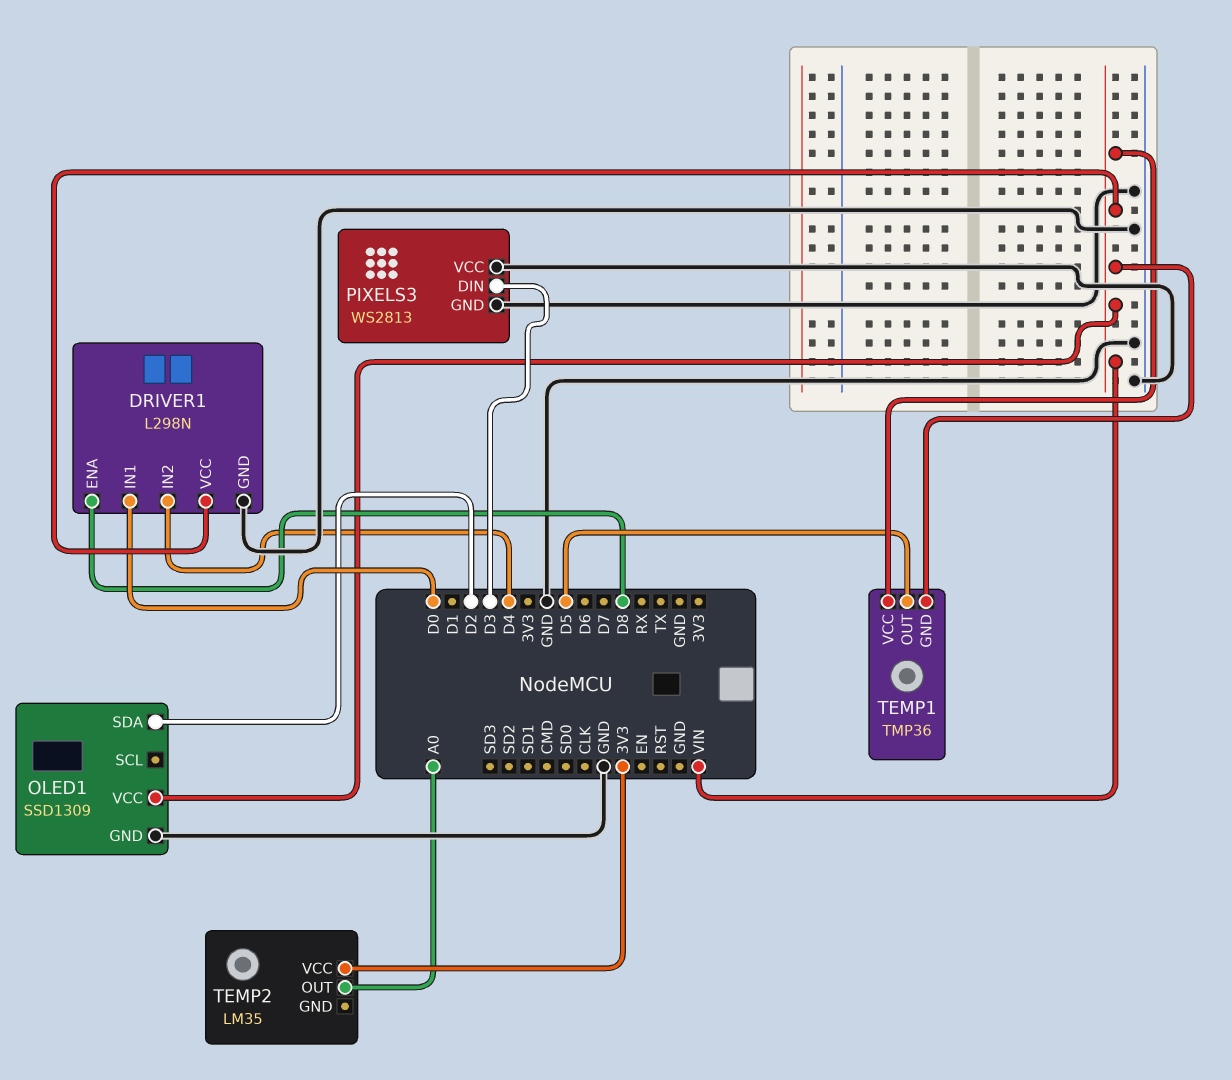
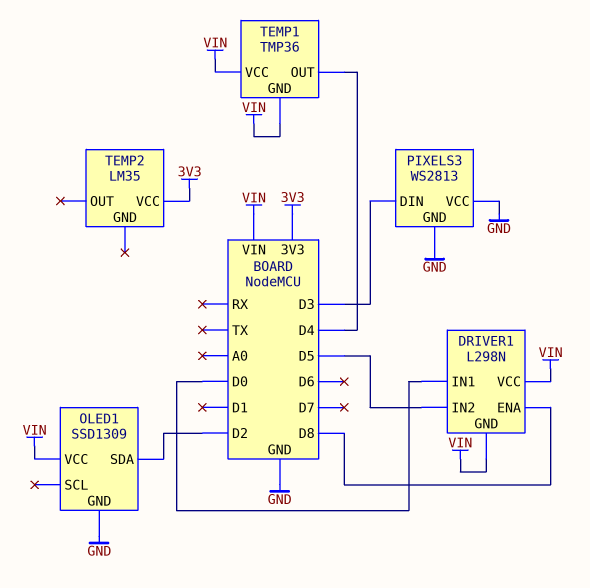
DRIVER1 pin GND: GND -> VIN
DRIVER1 pin IN2: D4 -> D5
TEMP1 pin OUT: D5 -> D4
TEMP2 pin OUT: A0 -> none

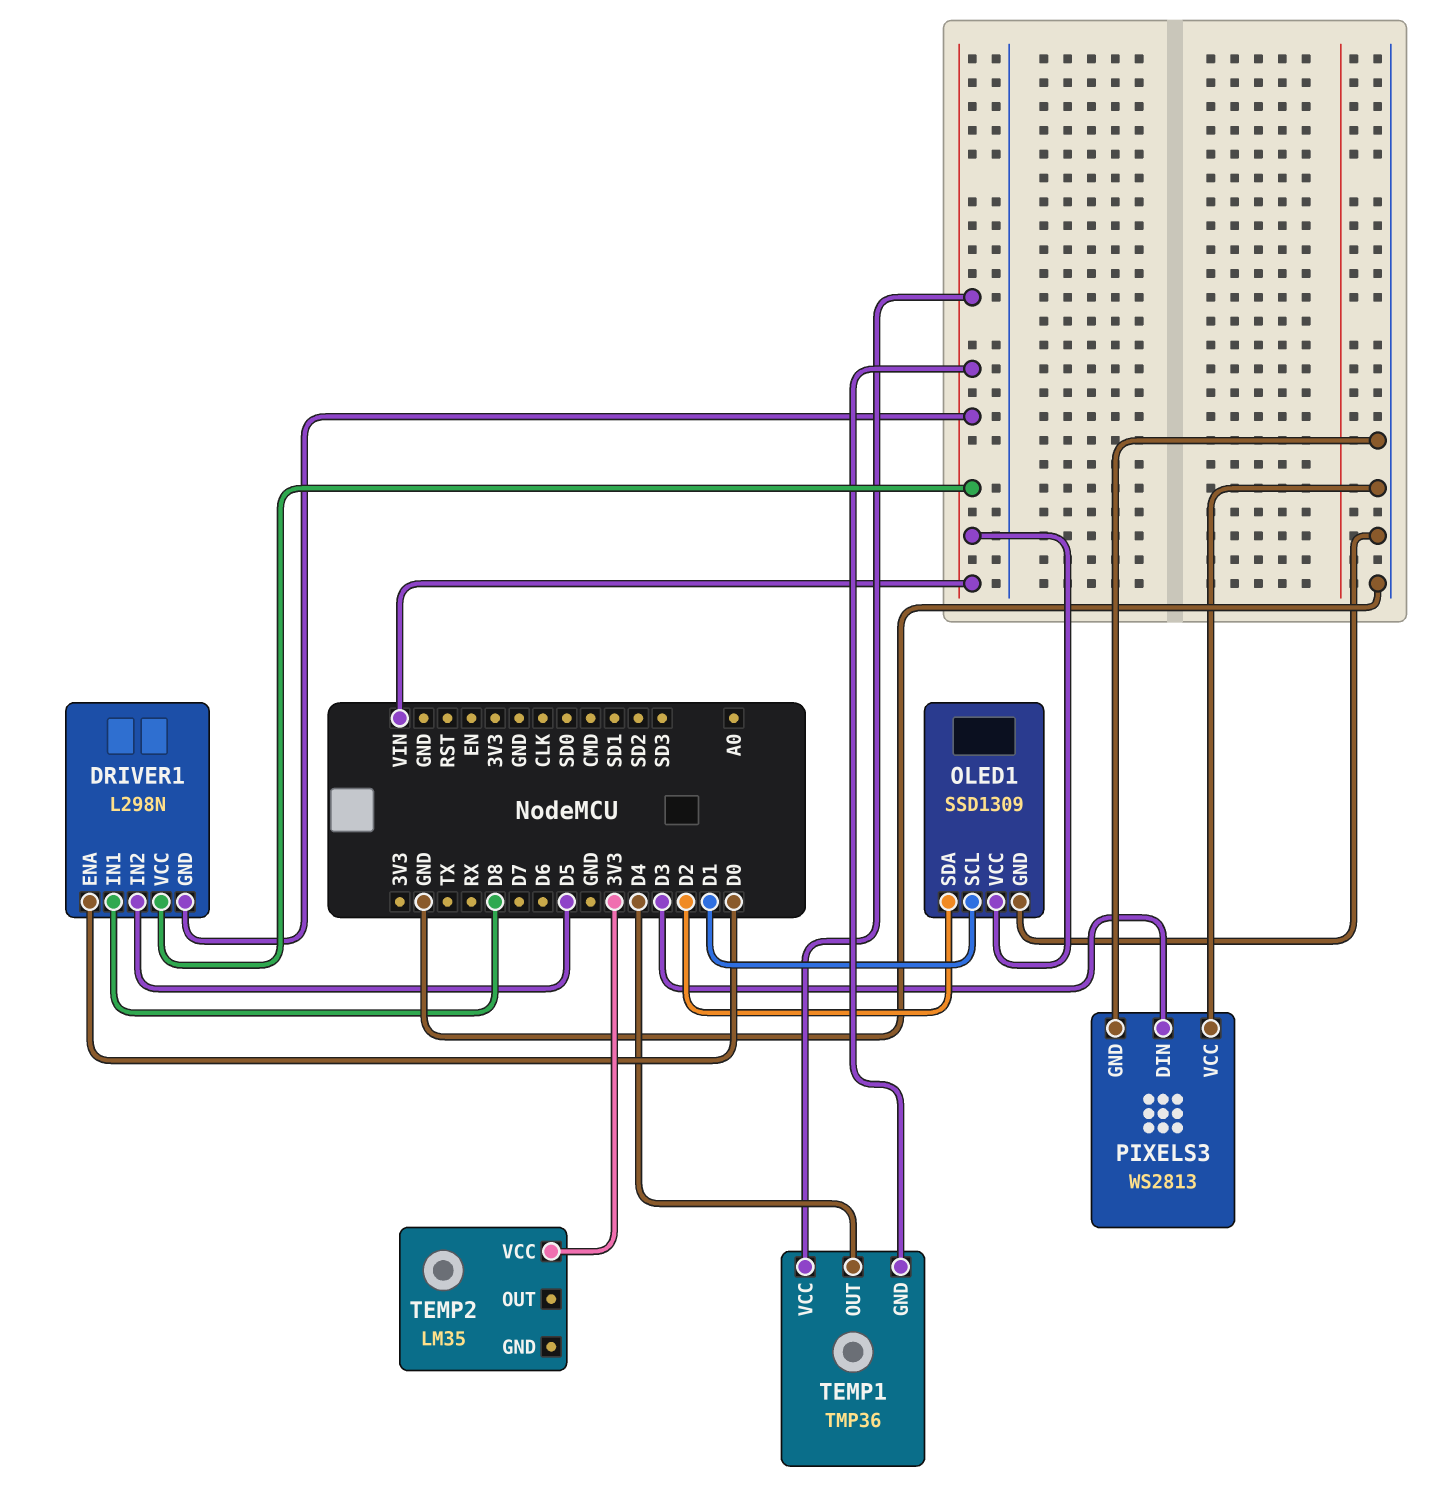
DRIVER1 pin ENA: D8 -> D0
DRIVER1 pin IN1: D0 -> D8
OLED1 pin SCL: none -> D1

